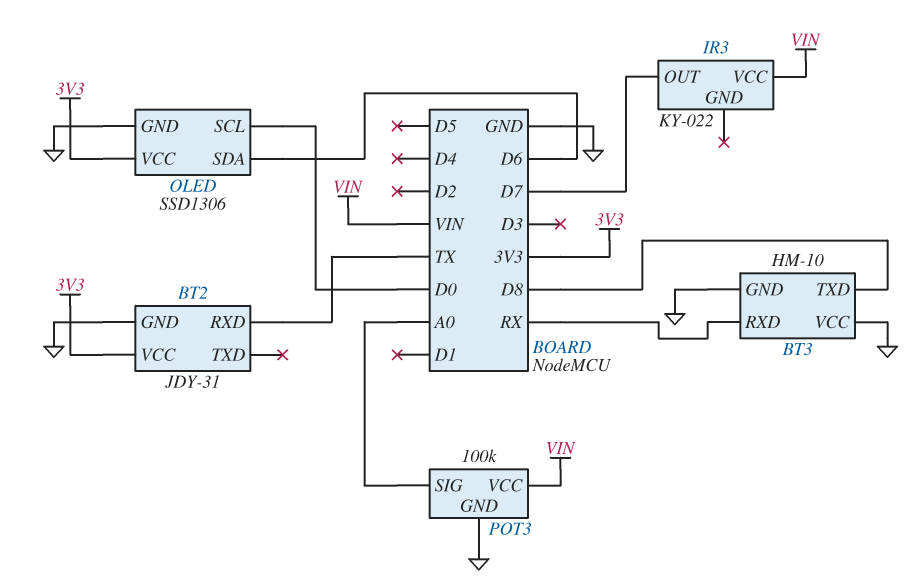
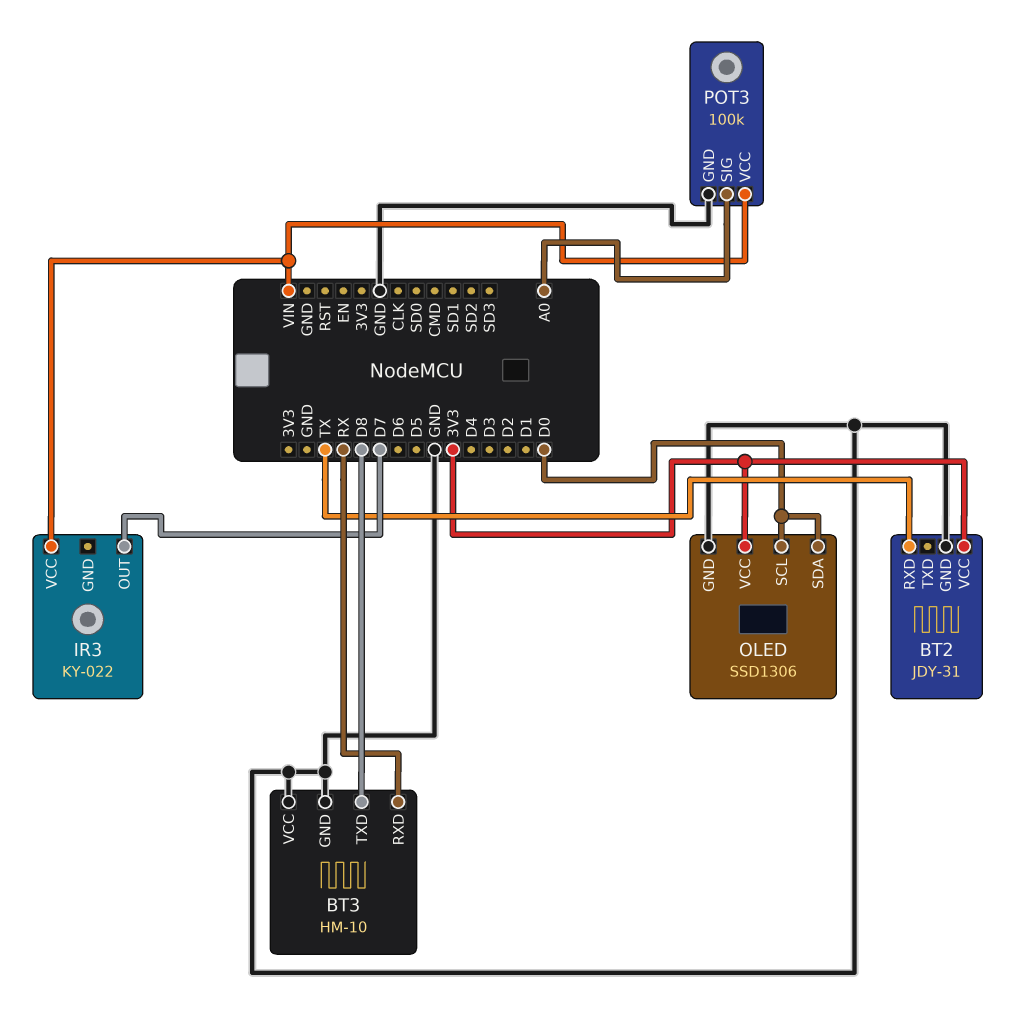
OLED pin SDA: D6 -> D0

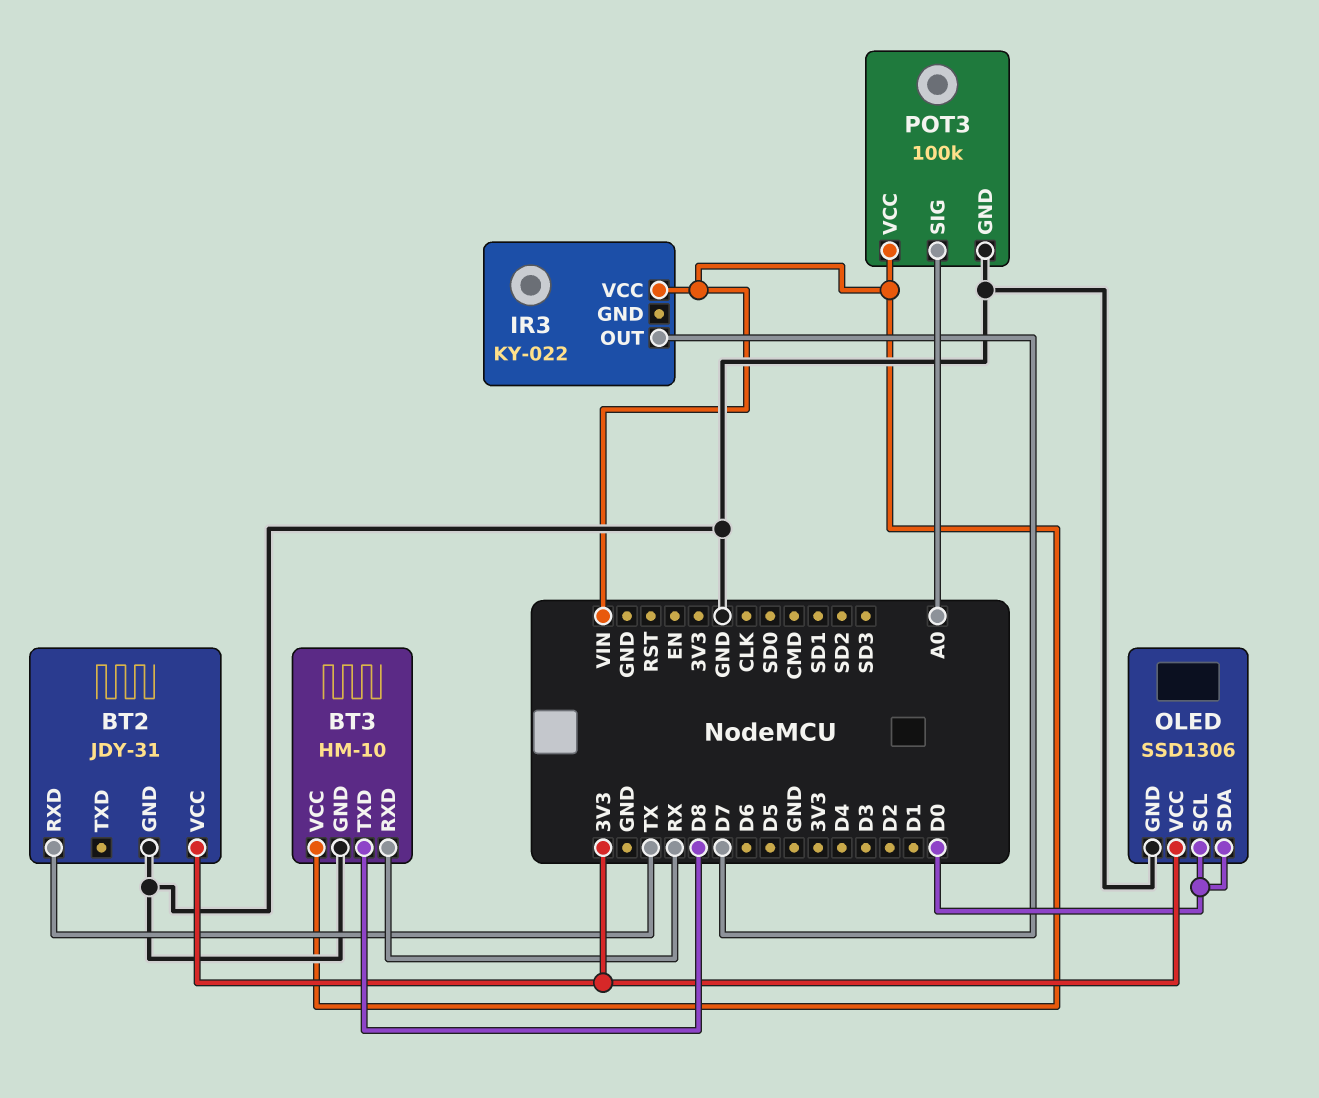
BT3 pin VCC: GND -> VIN

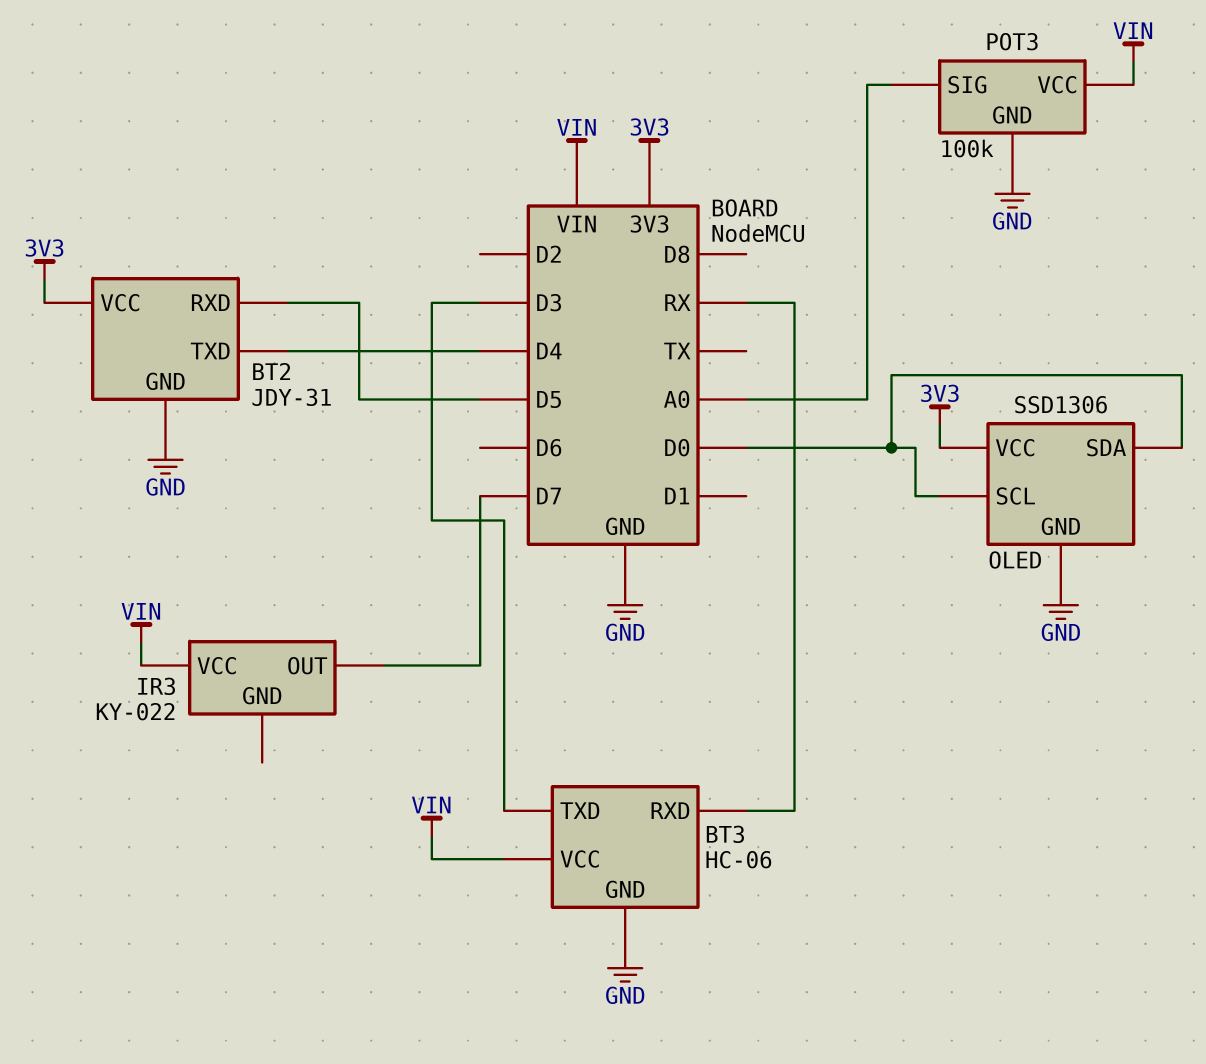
BT2 pin RXD: TX -> D5
BT2 pin TXD: none -> D4
BT3: HM-10 -> HC-06
BT3 pin TXD: D8 -> D3

